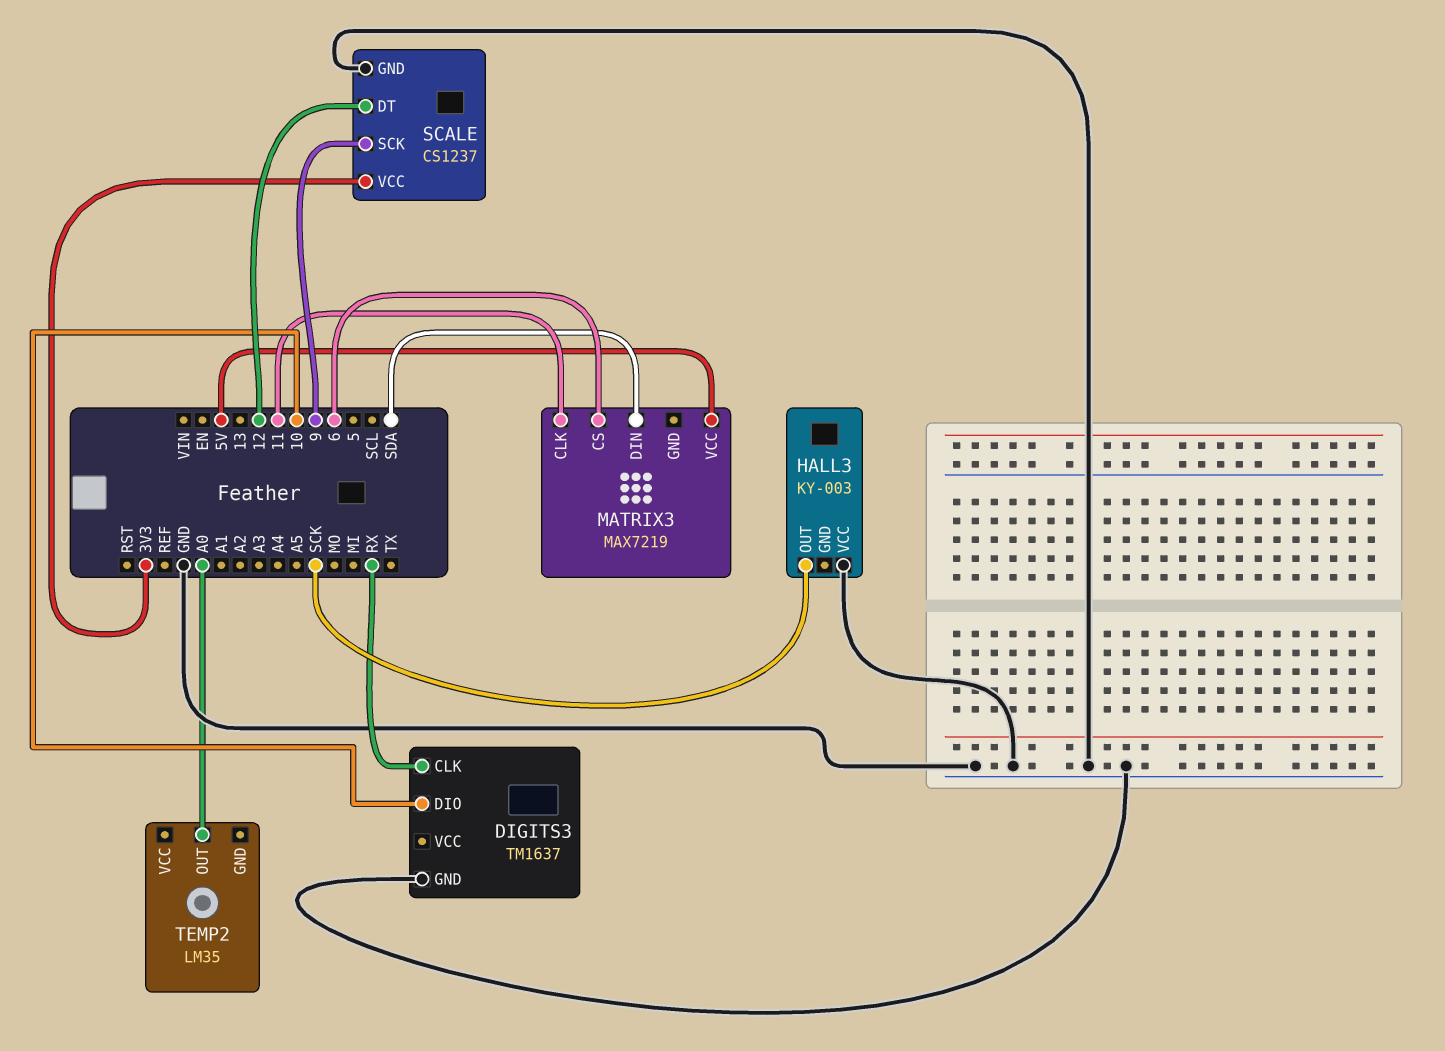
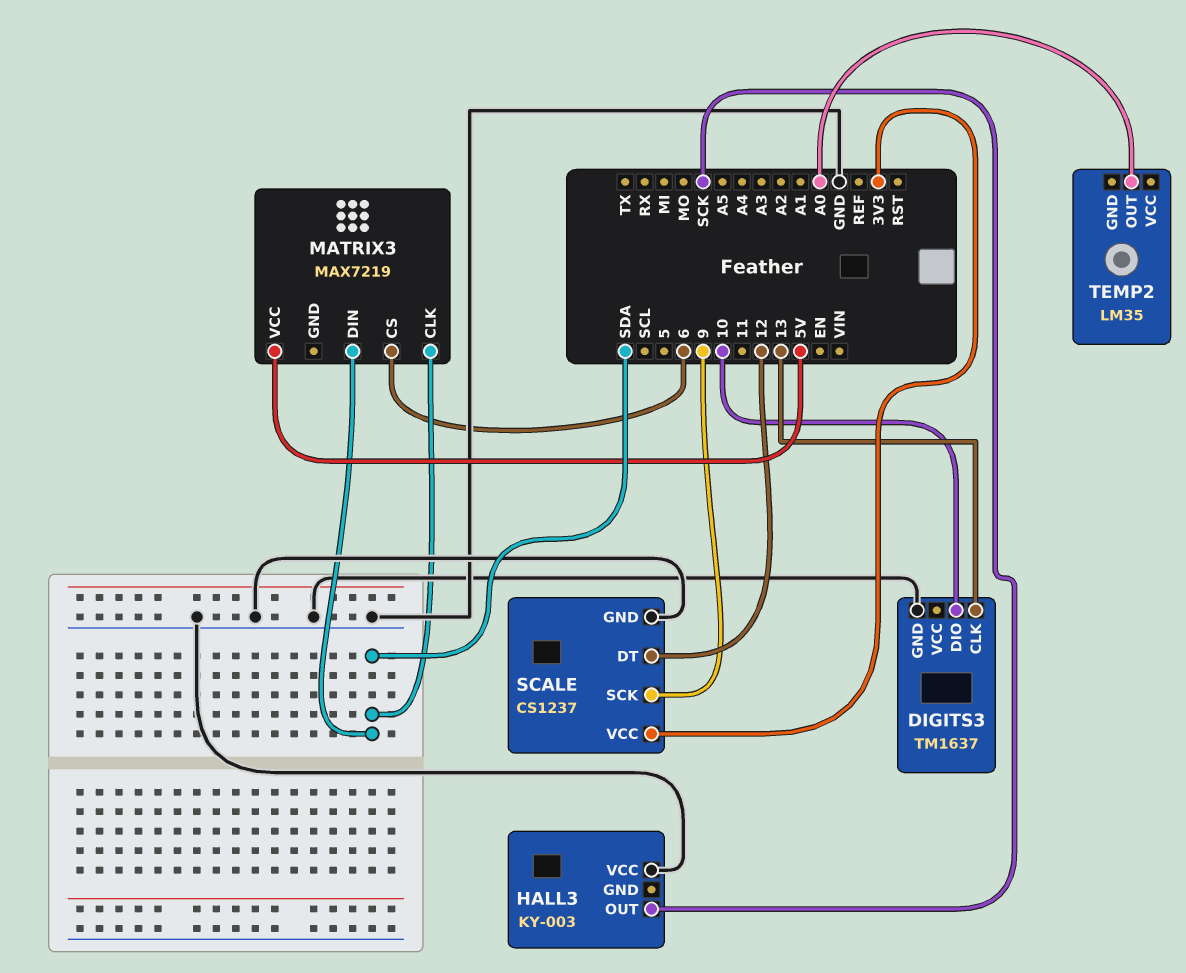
DIGITS3 pin CLK: RX -> 13
MATRIX3 pin CLK: 11 -> SDA

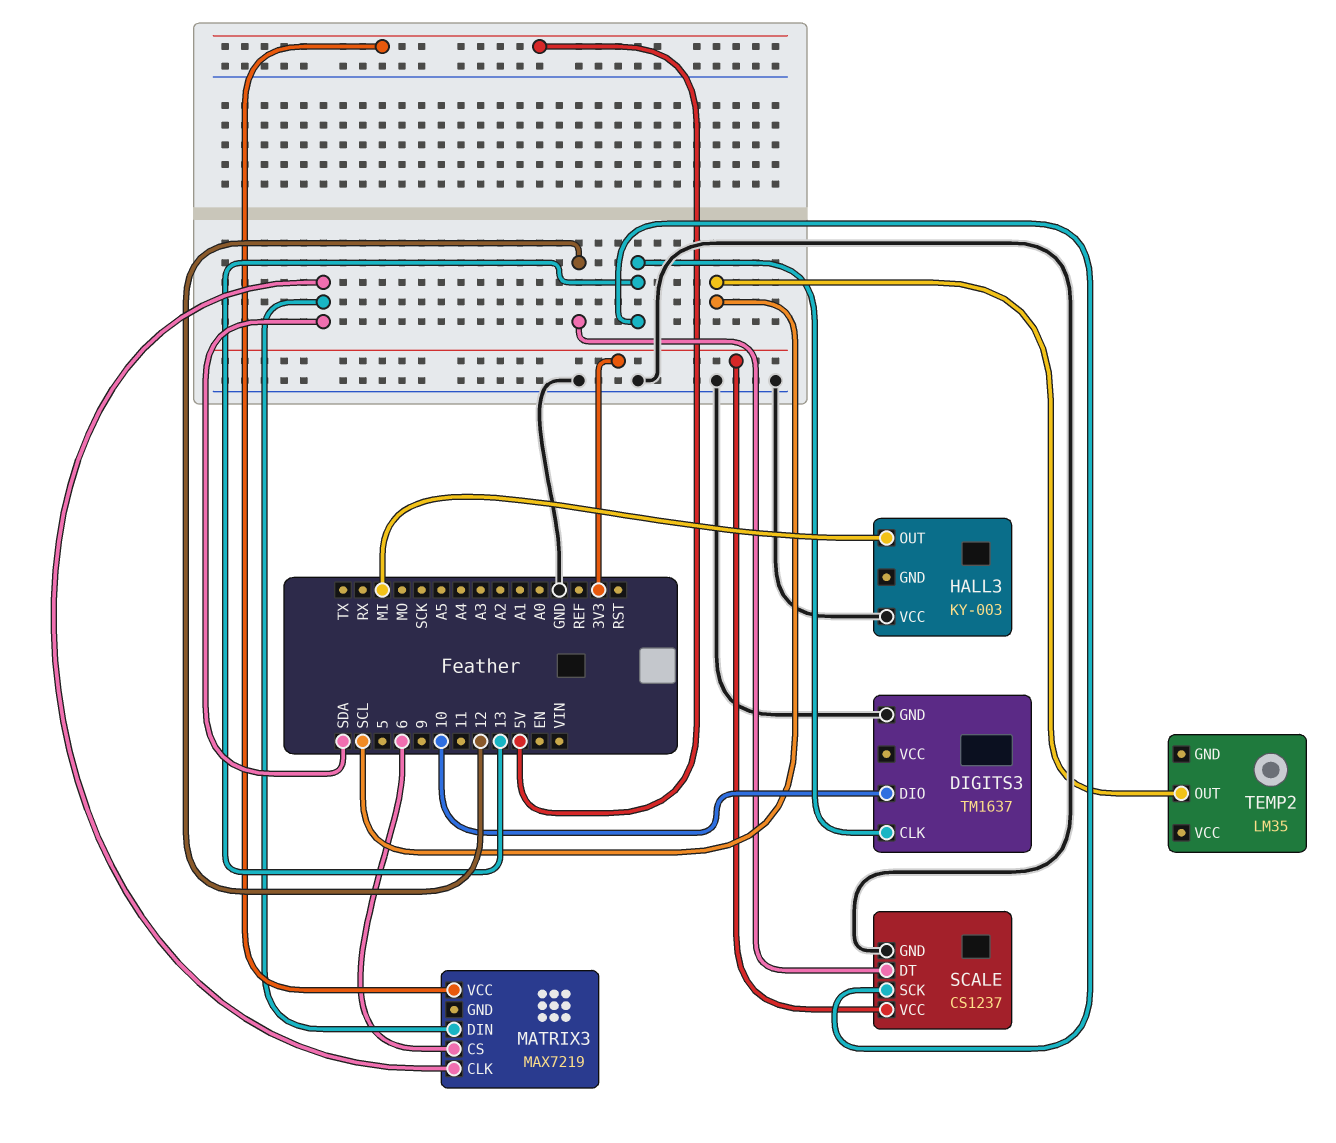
HALL3 pin OUT: SCK -> MI
SCALE pin SCK: 9 -> 13
TEMP2 pin OUT: A0 -> SCL

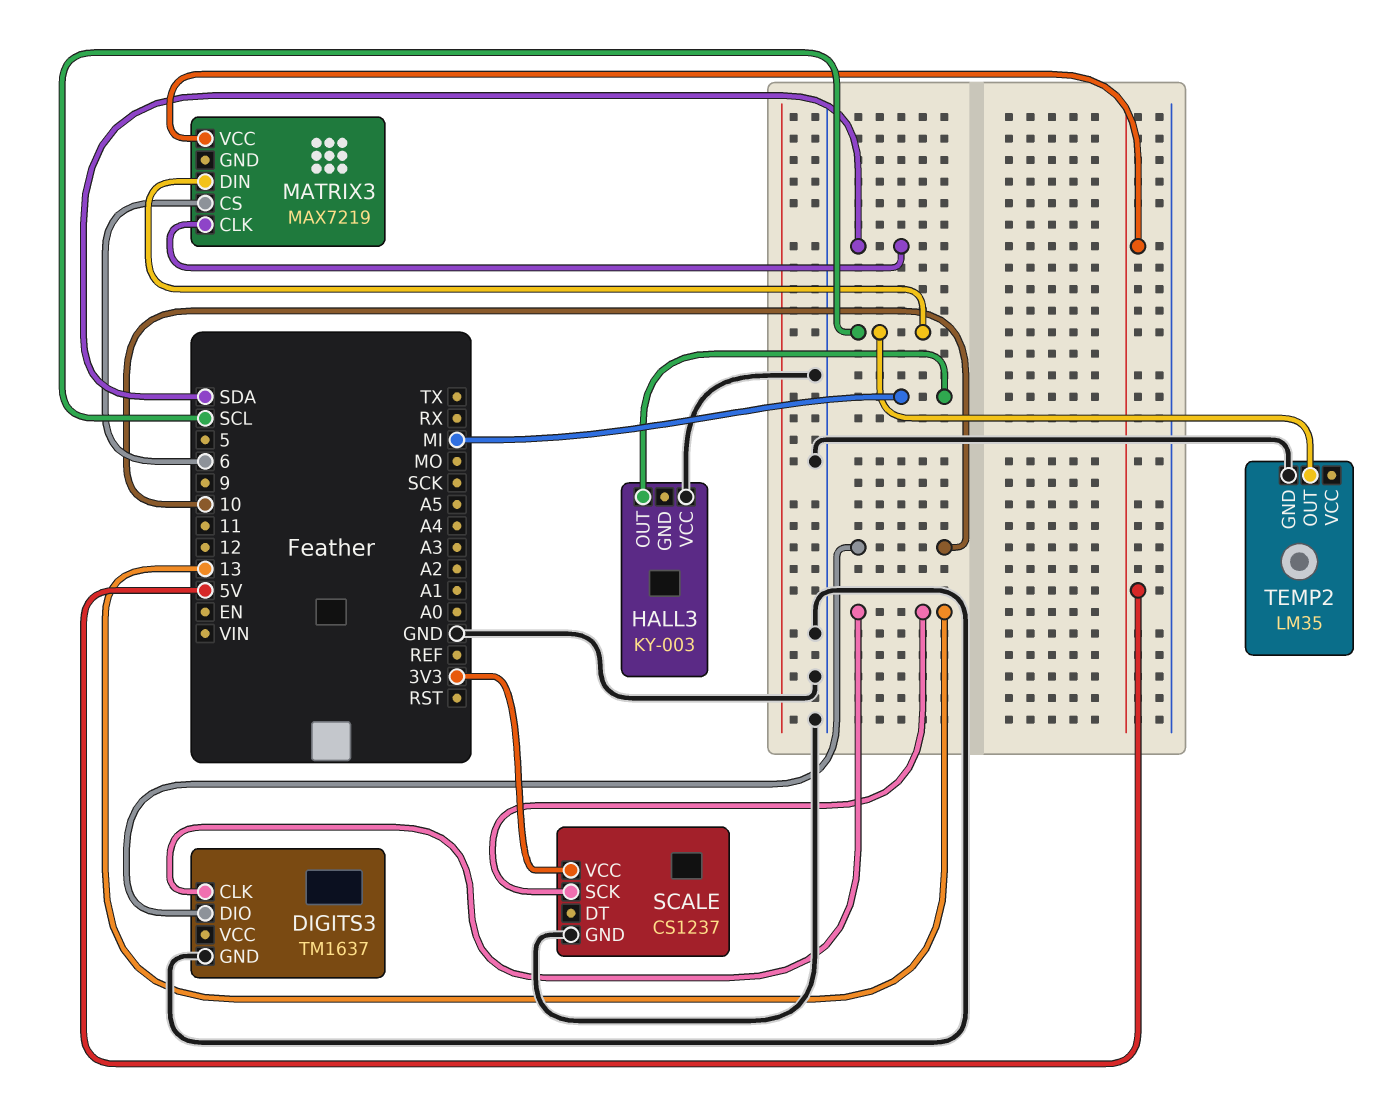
MATRIX3 pin DIN: SDA -> SCL
SCALE pin DT: 12 -> none
TEMP2 pin GND: none -> GND

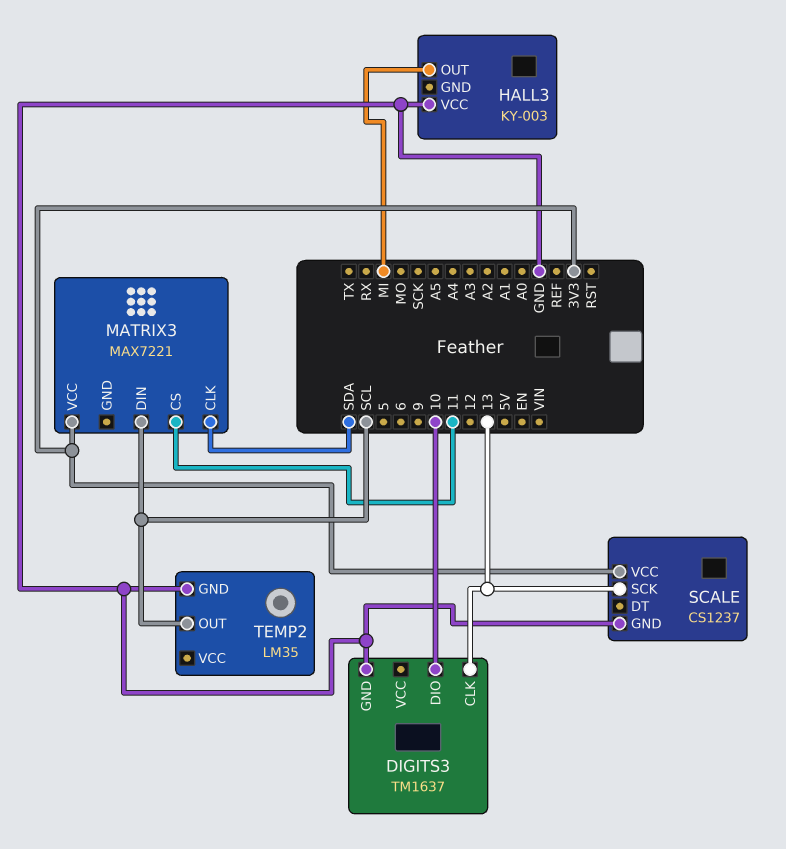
MATRIX3: MAX7219 -> MAX7221
MATRIX3 pin CS: 6 -> 11
MATRIX3 pin VCC: 5V -> 3V3

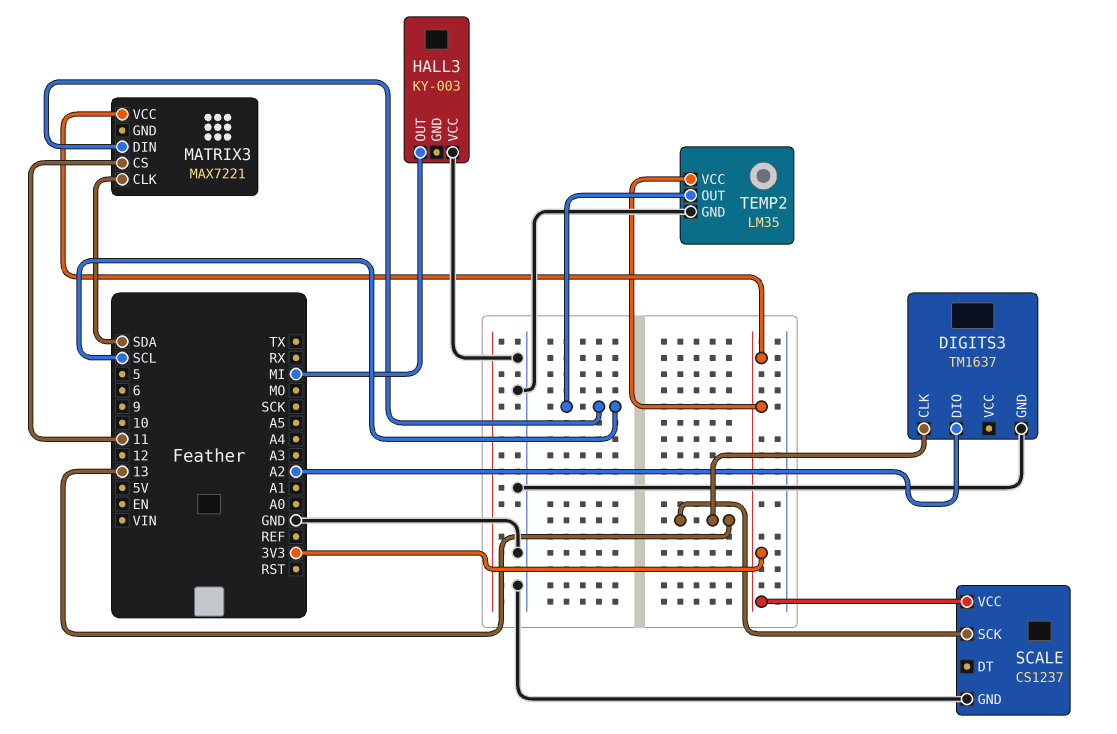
DIGITS3 pin DIO: 10 -> A2
TEMP2 pin VCC: none -> 3V3

